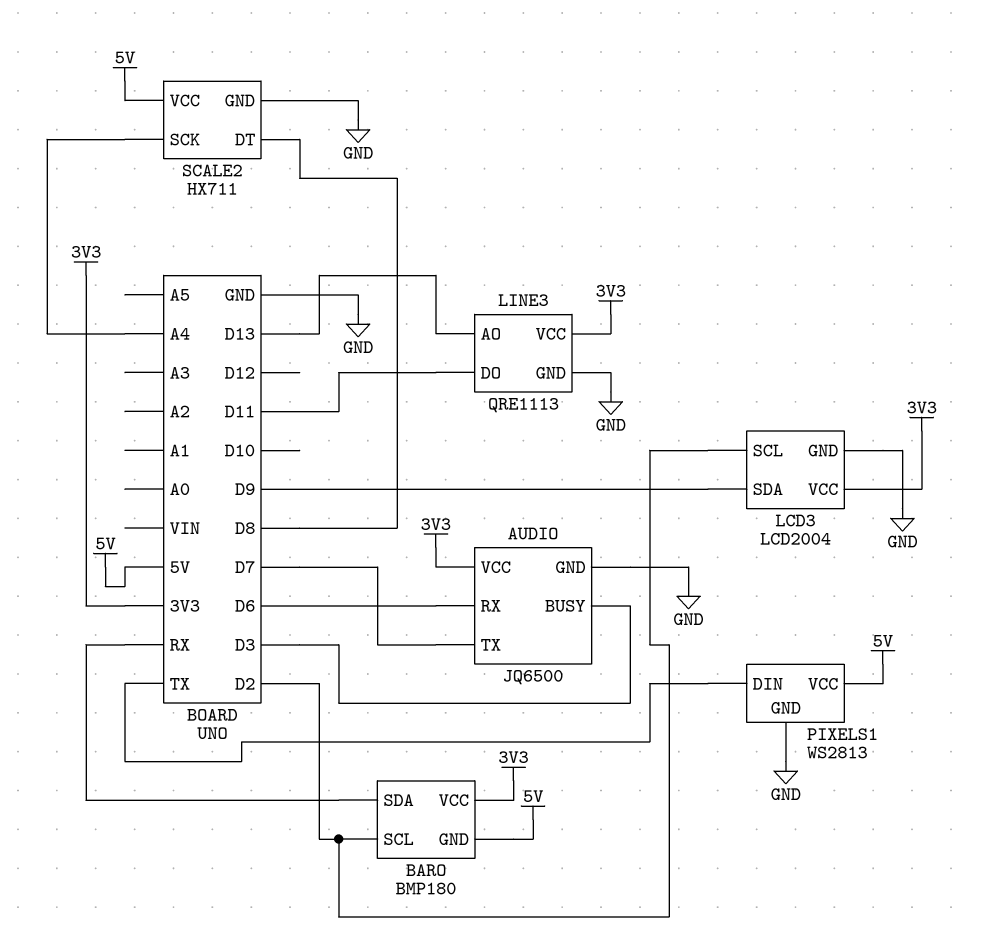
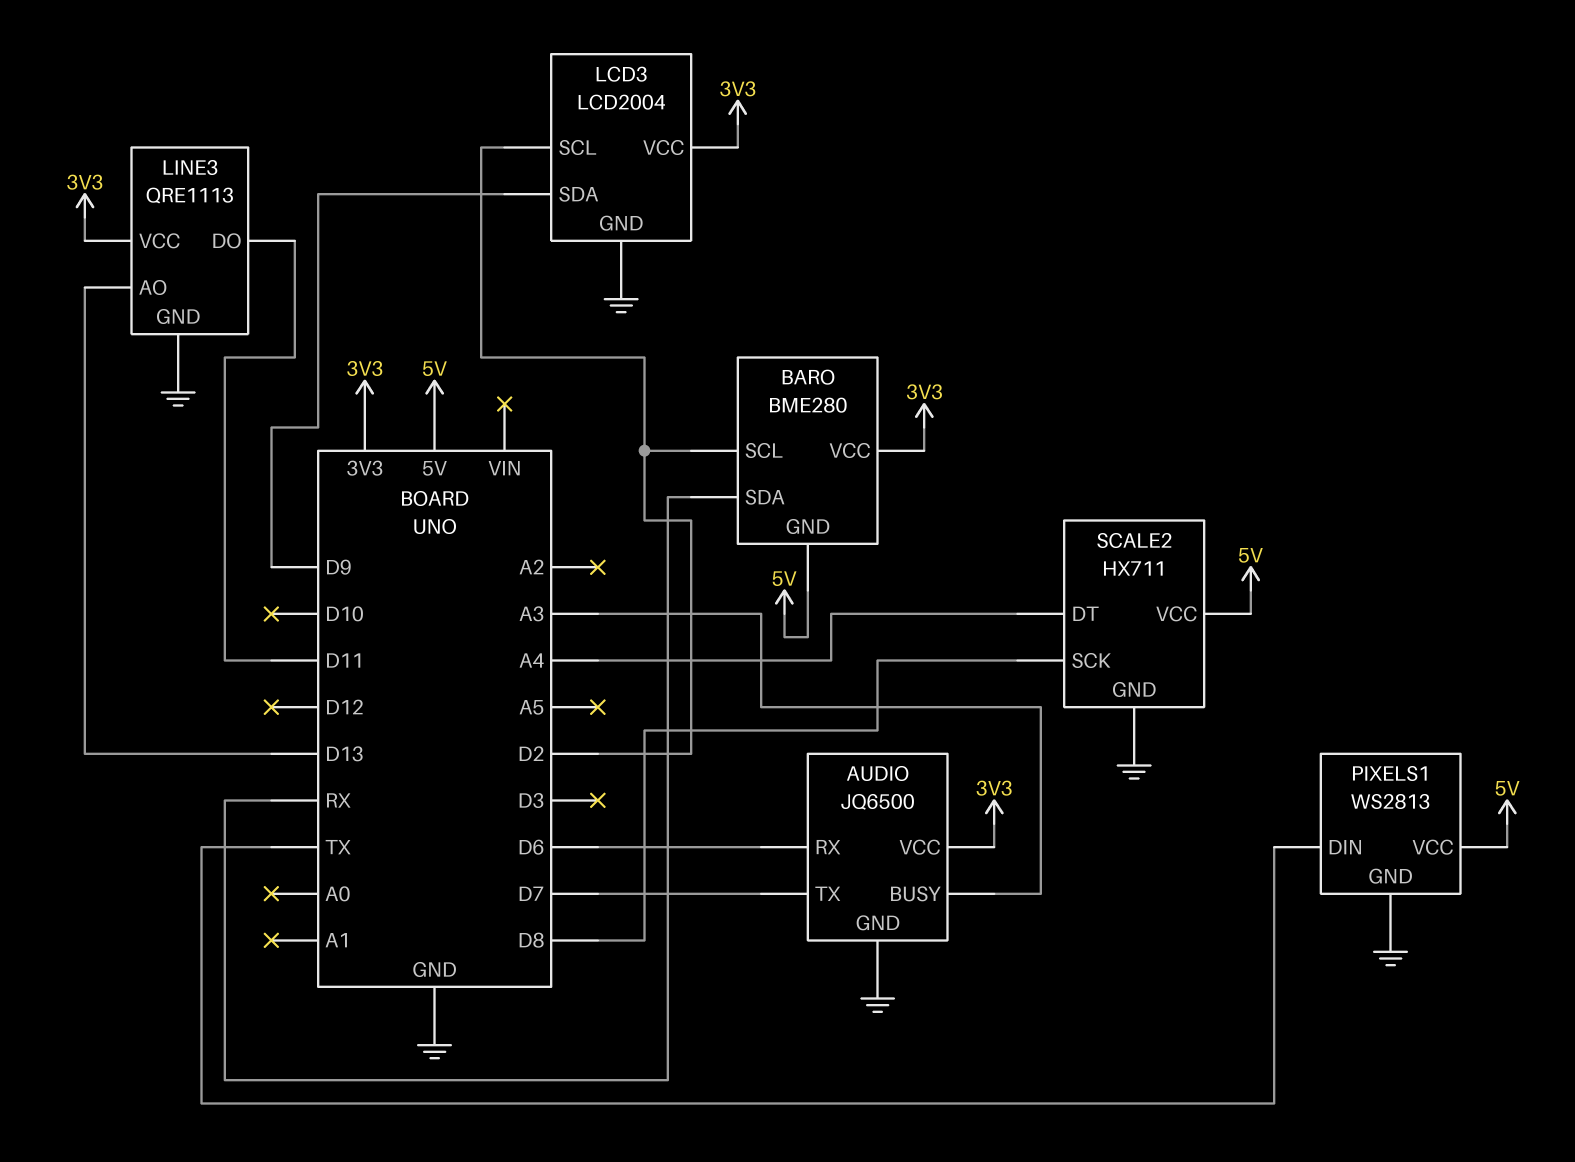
AUDIO pin BUSY: D3 -> A3
BARO: BMP180 -> BME280
SCALE2 pin DT: D8 -> A4
SCALE2 pin SCK: A4 -> D8

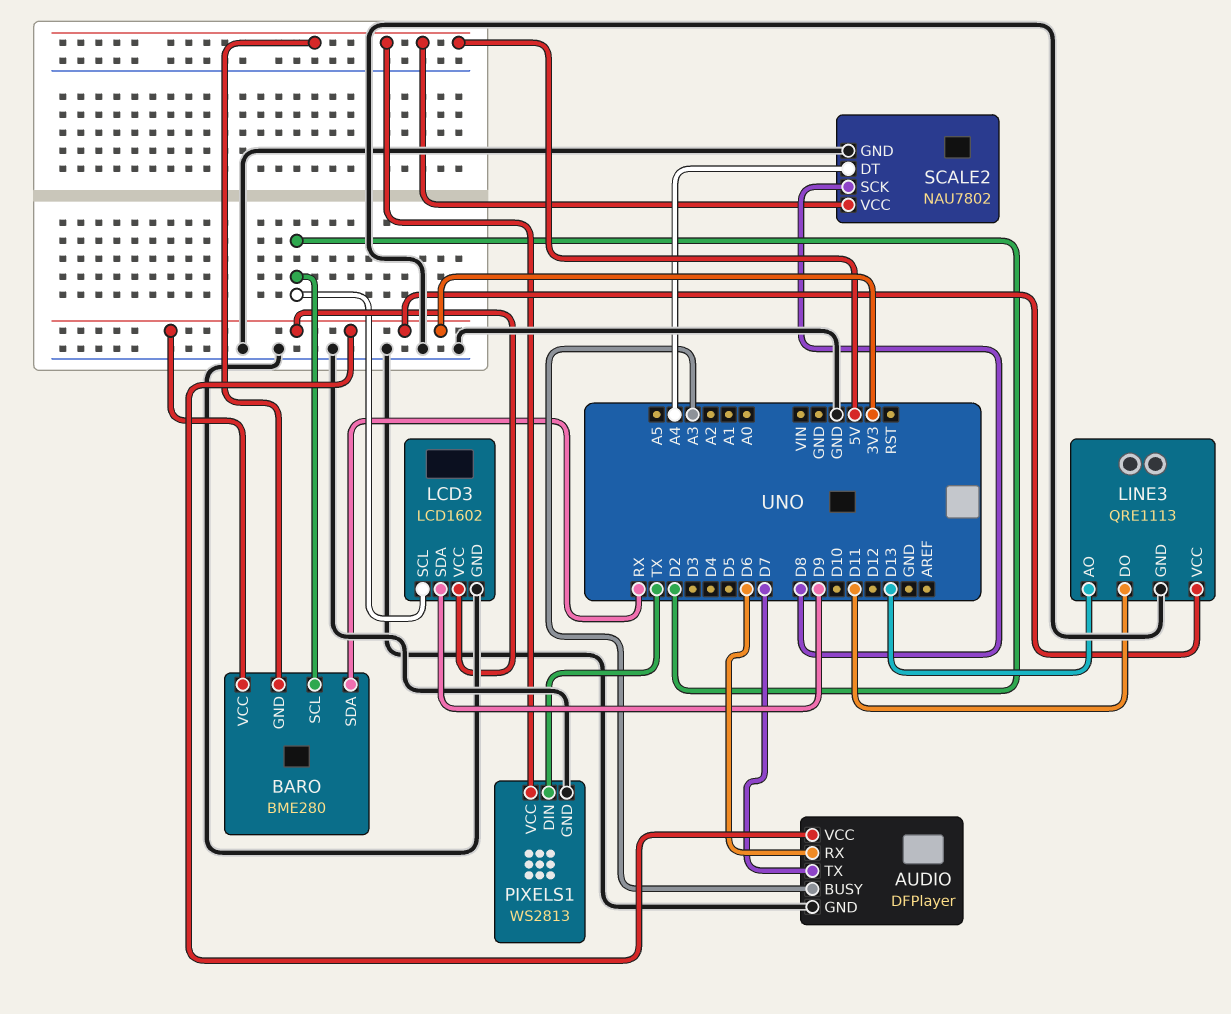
AUDIO: JQ6500 -> DFPlayer
LCD3: LCD2004 -> LCD1602
SCALE2: HX711 -> NAU7802

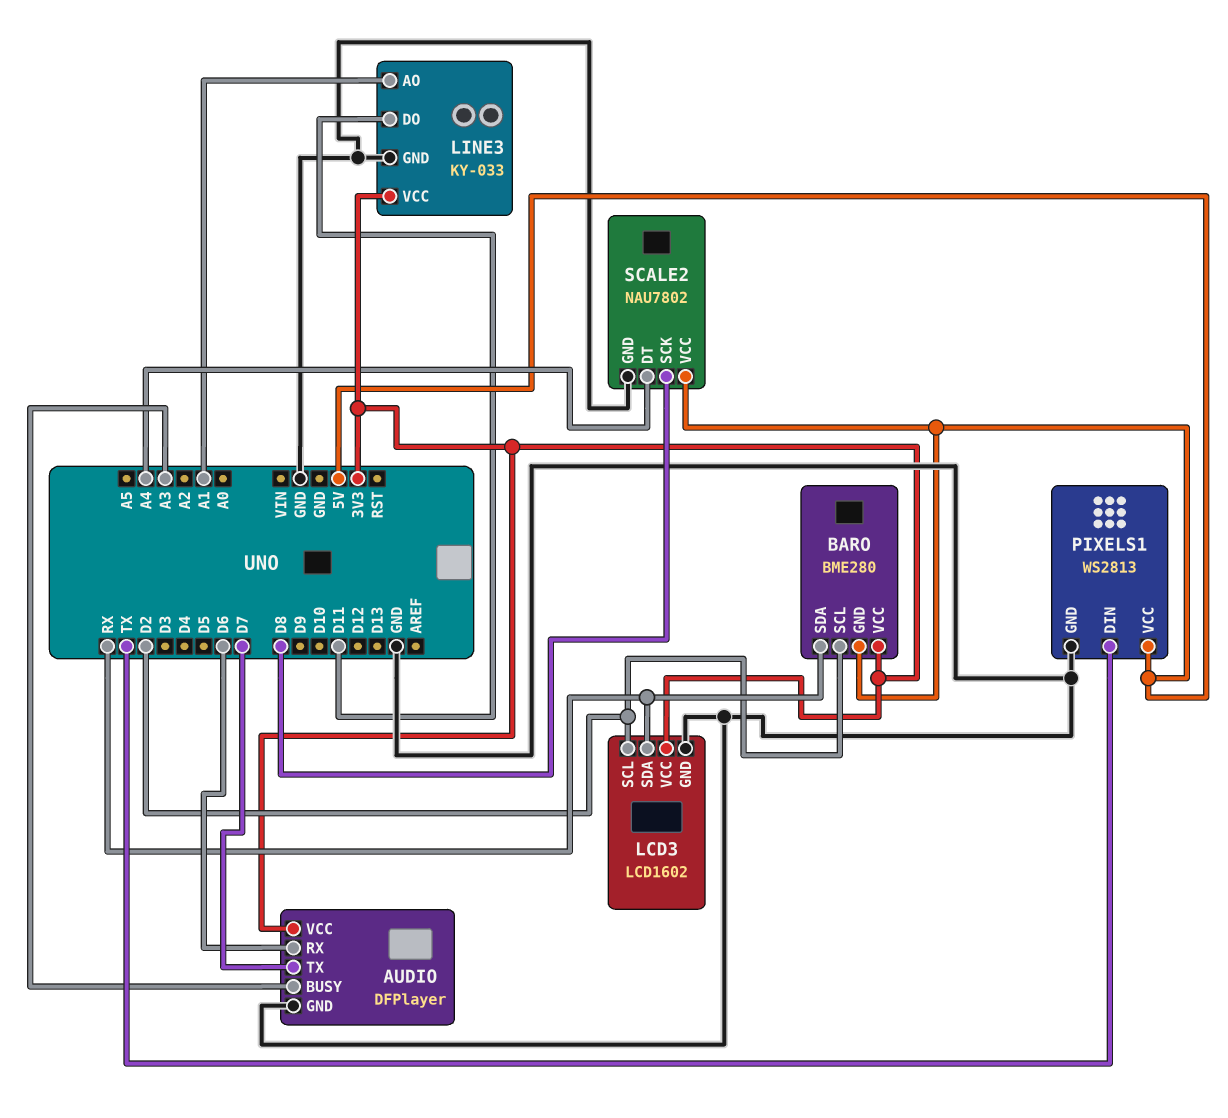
LCD3 pin SDA: D9 -> RX
LINE3: QRE1113 -> KY-033
LINE3 pin AO: D13 -> A1

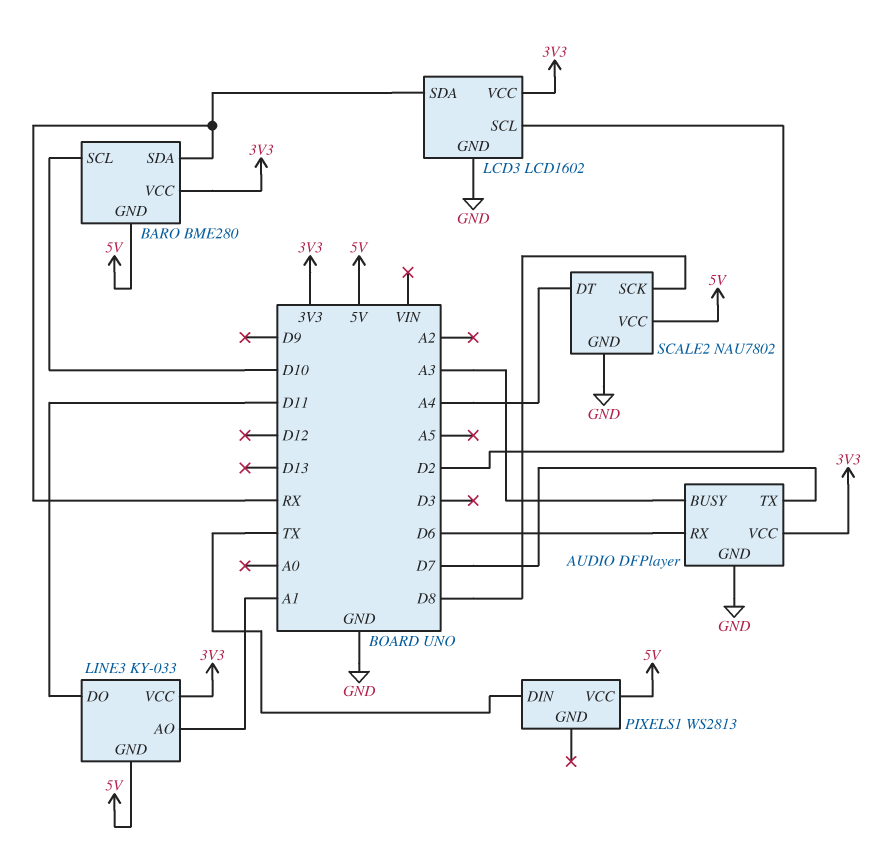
BARO pin SCL: D2 -> D10
LINE3 pin GND: GND -> 5V
PIXELS1 pin GND: GND -> none

